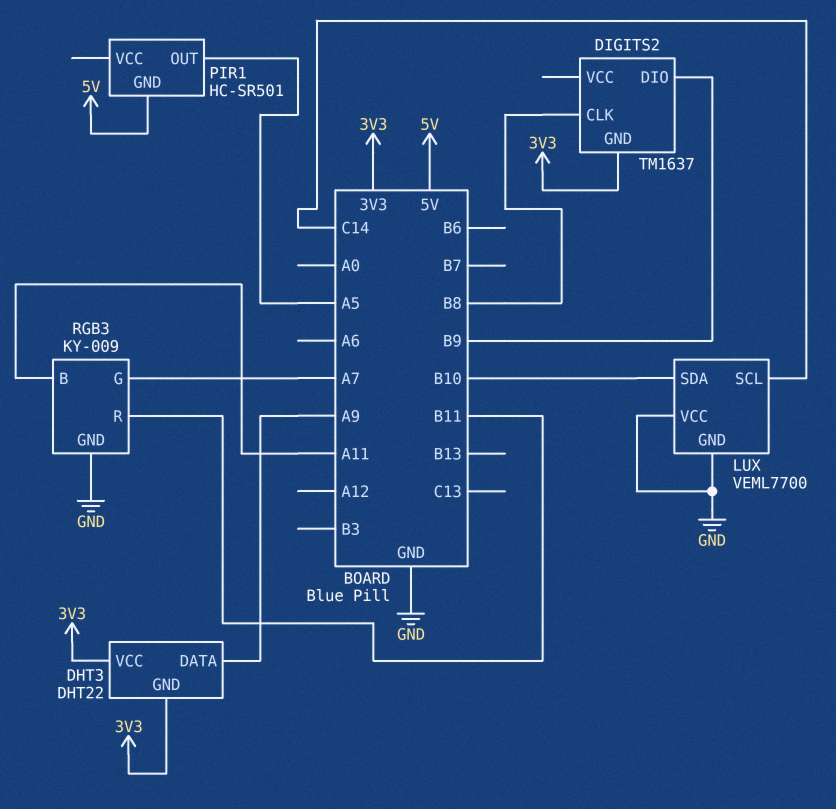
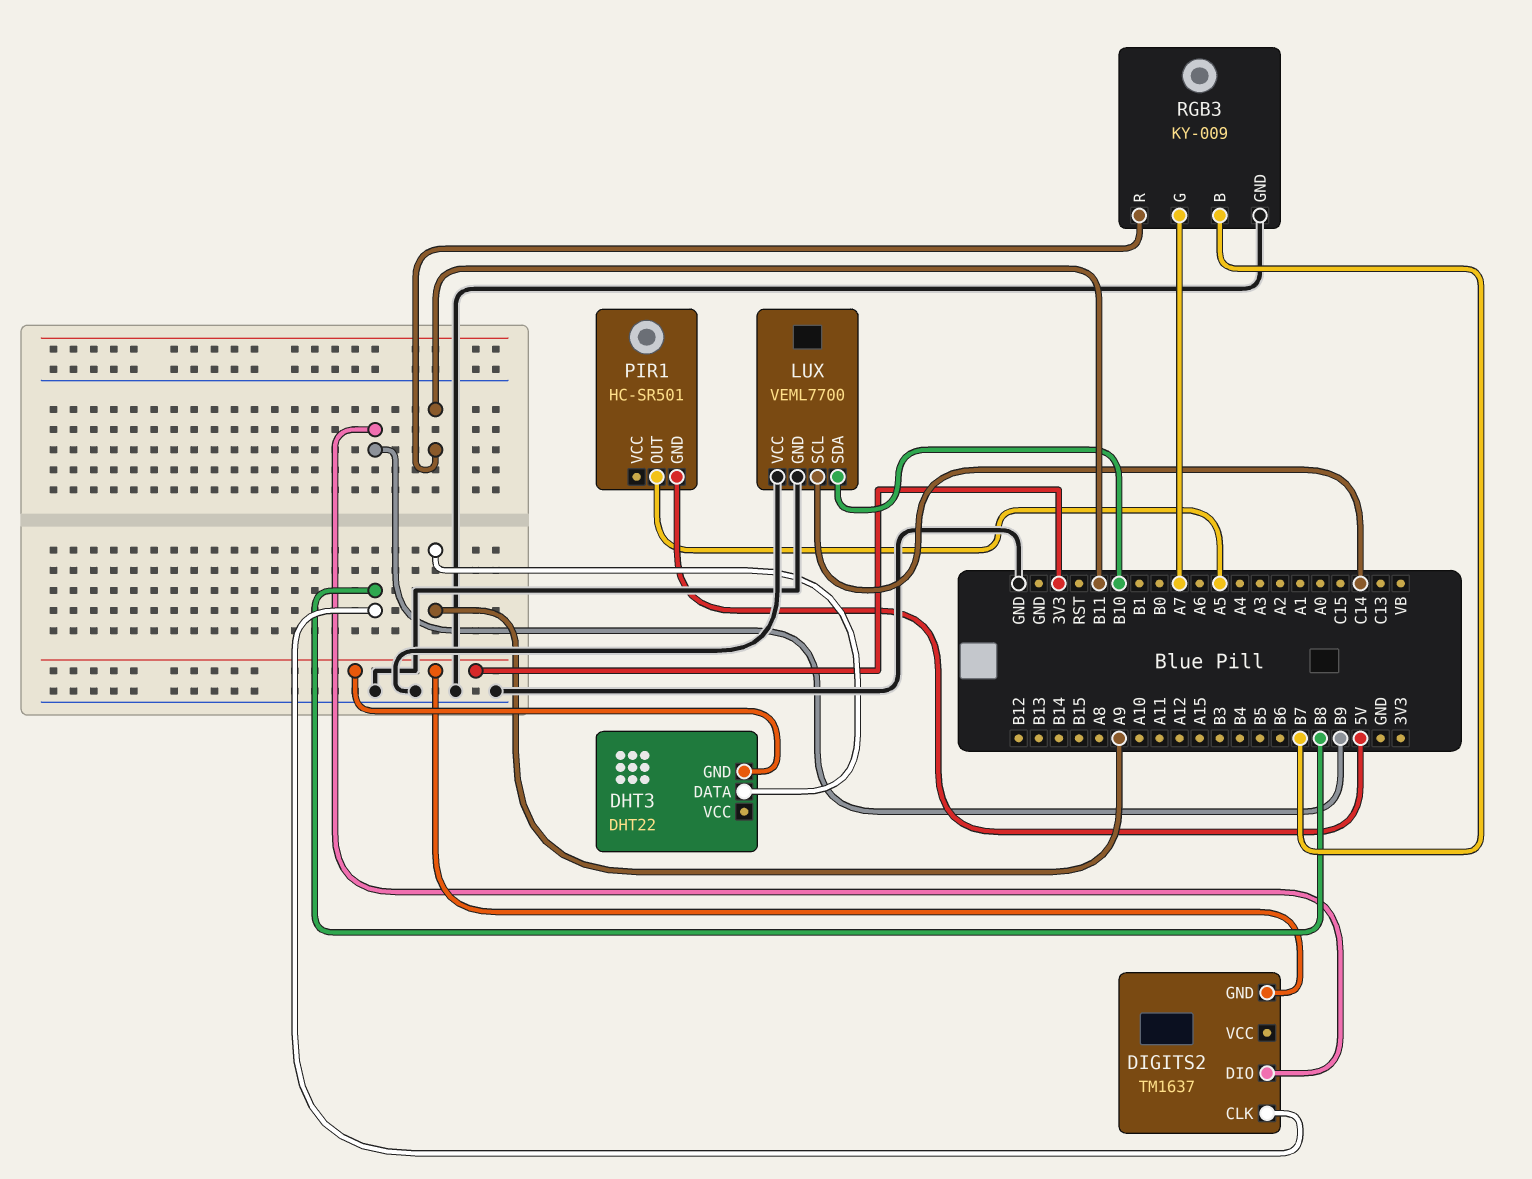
DHT3 pin VCC: 3V3 -> none
RGB3 pin B: A11 -> B7

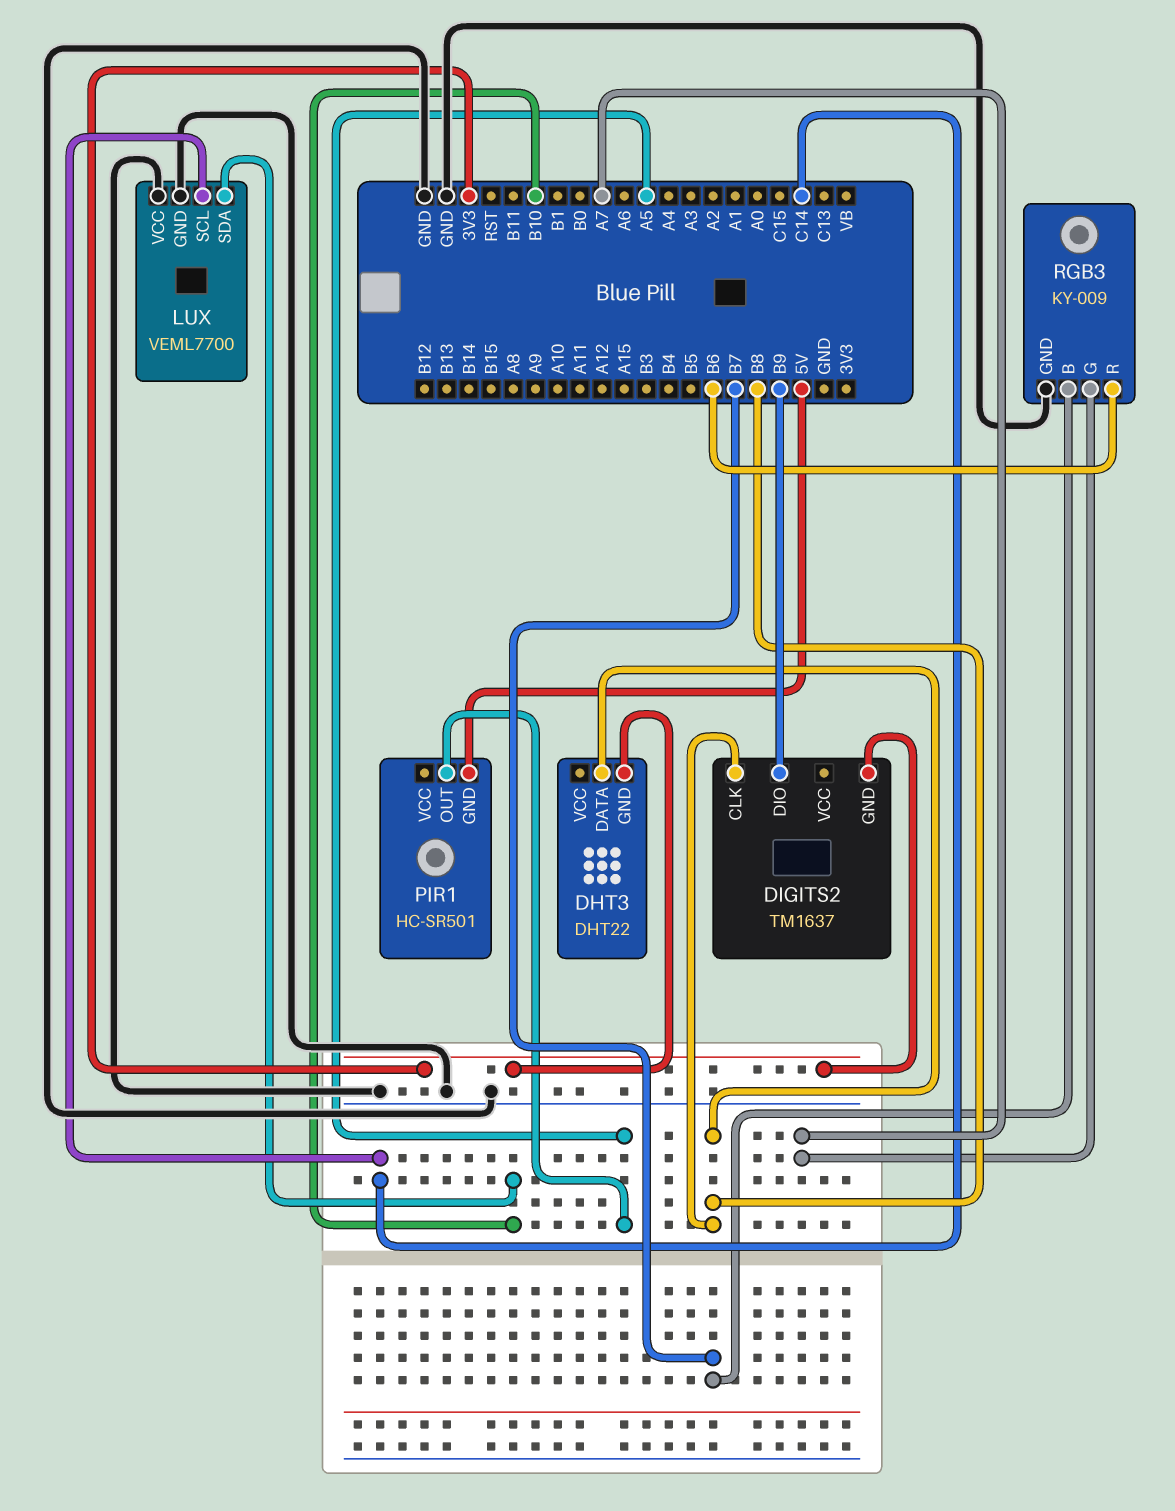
DHT3 pin DATA: A9 -> B8
RGB3 pin R: B11 -> B6

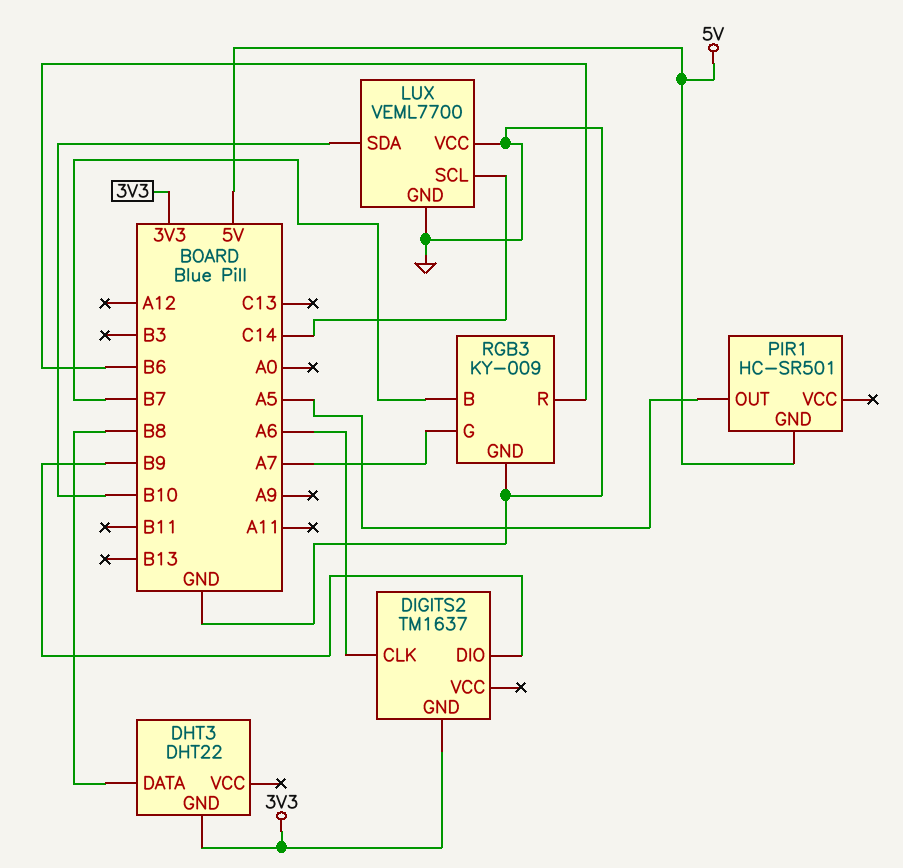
DIGITS2 pin CLK: B8 -> A6

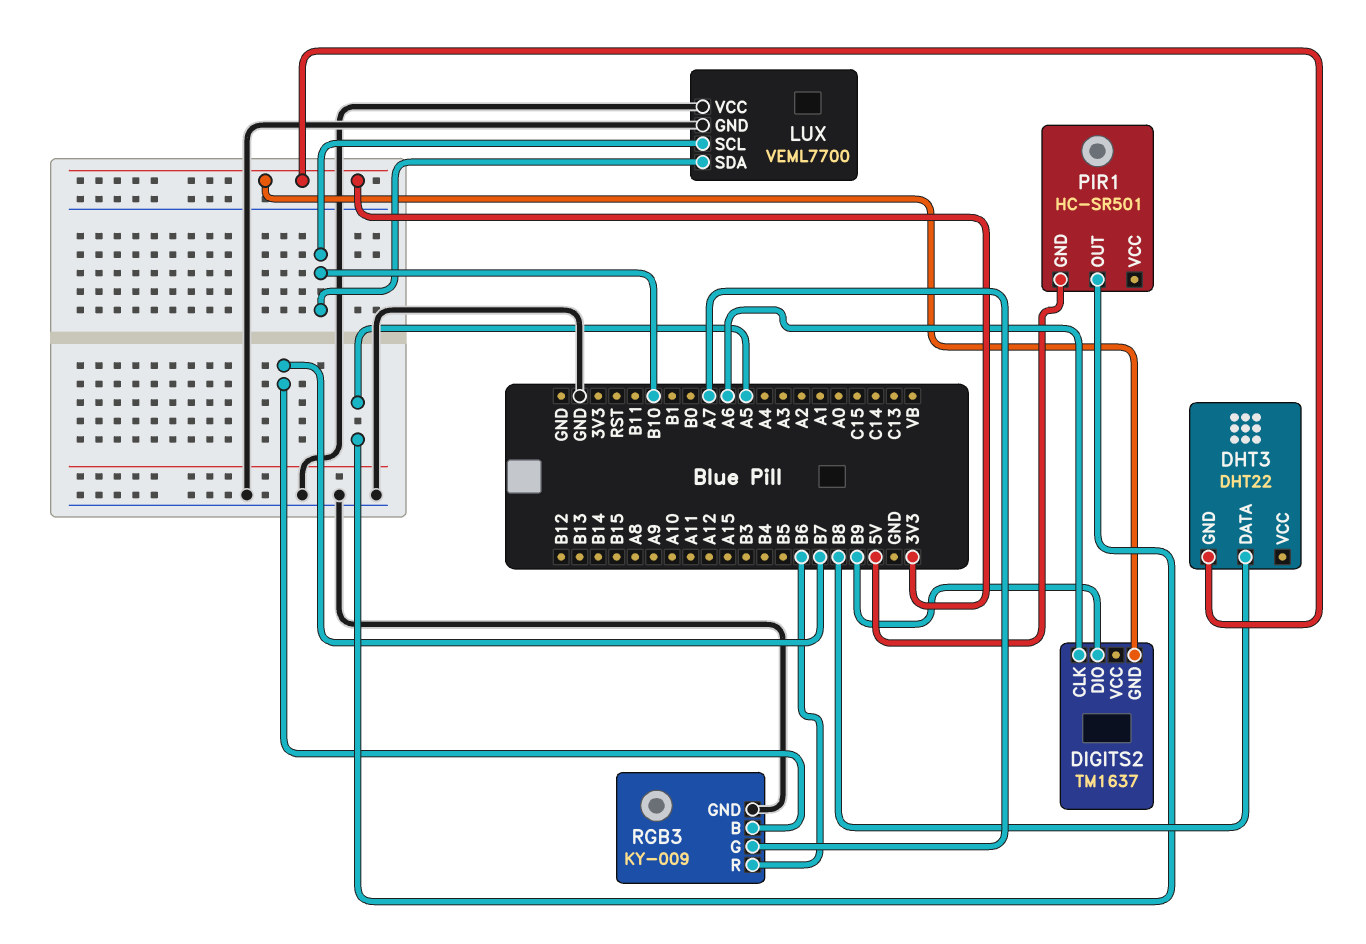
LUX pin SCL: C14 -> B10

